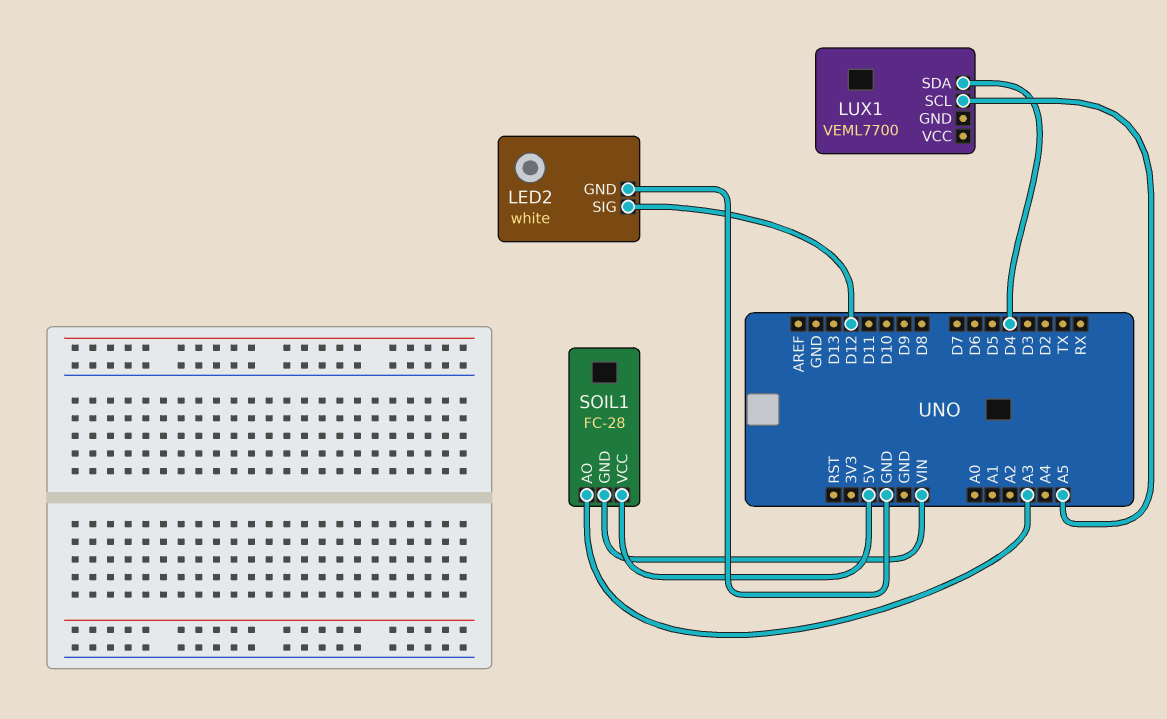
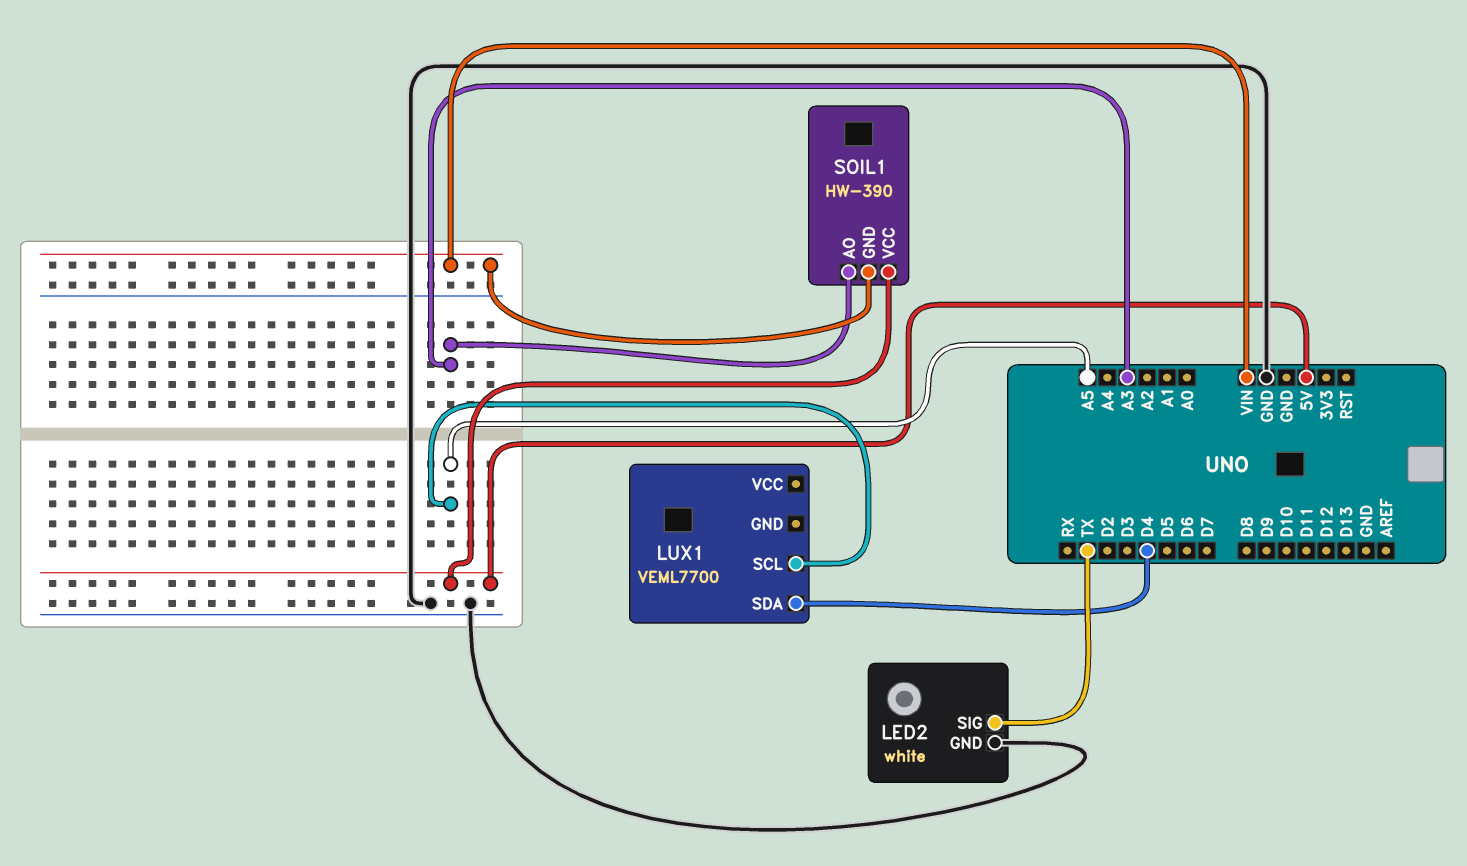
LED2 pin SIG: D12 -> TX
SOIL1: FC-28 -> HW-390

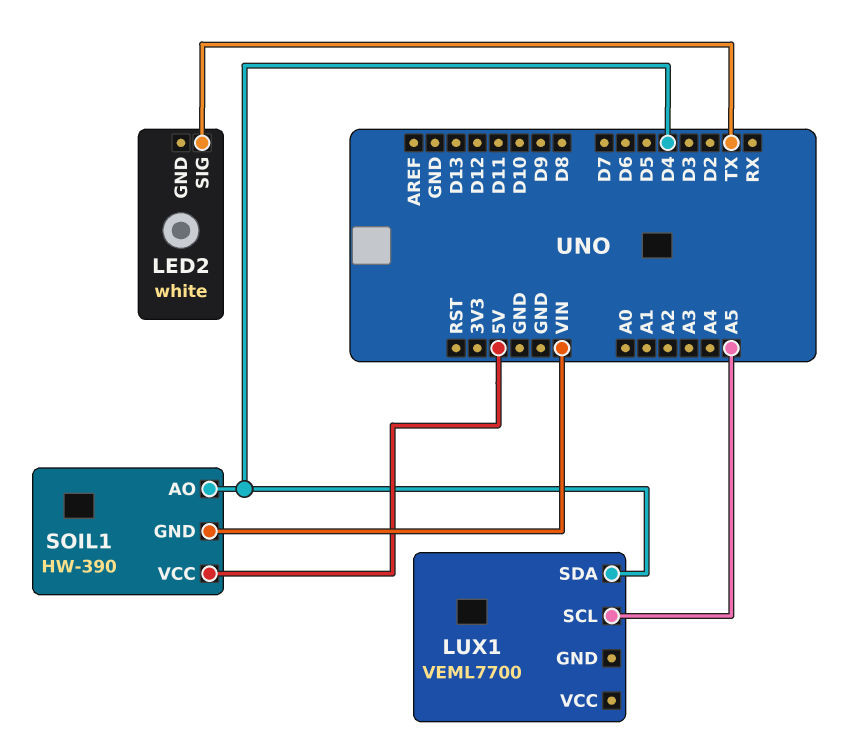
LED2 pin GND: GND -> none
SOIL1 pin AO: A3 -> D4

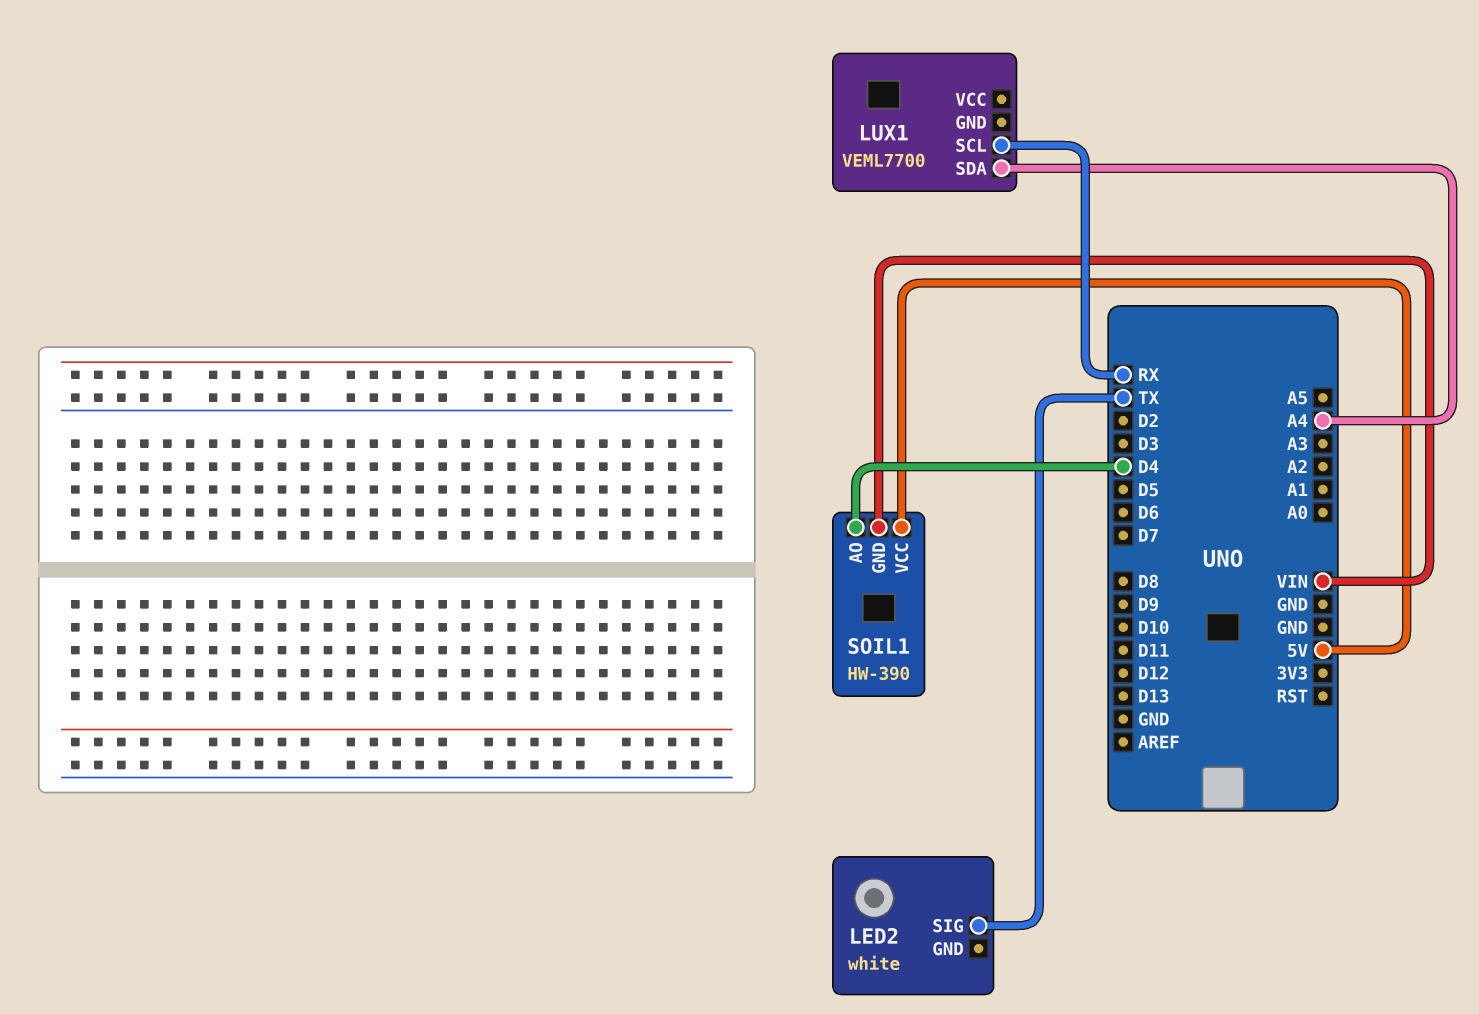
LUX1 pin SCL: A5 -> RX
LUX1 pin SDA: D4 -> A4

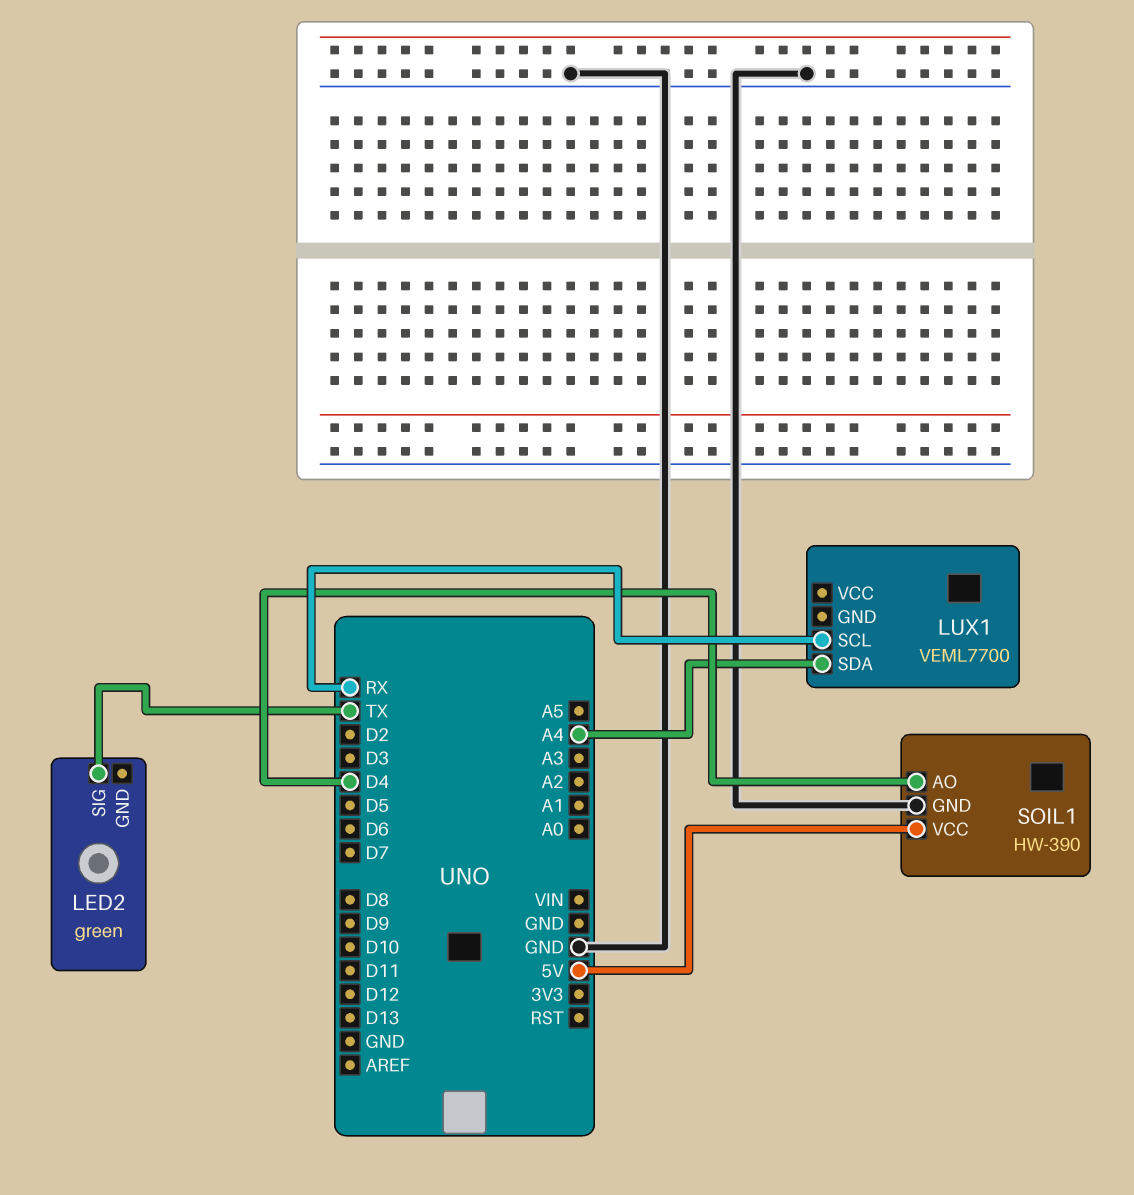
LED2: white -> green
SOIL1 pin GND: VIN -> GND

